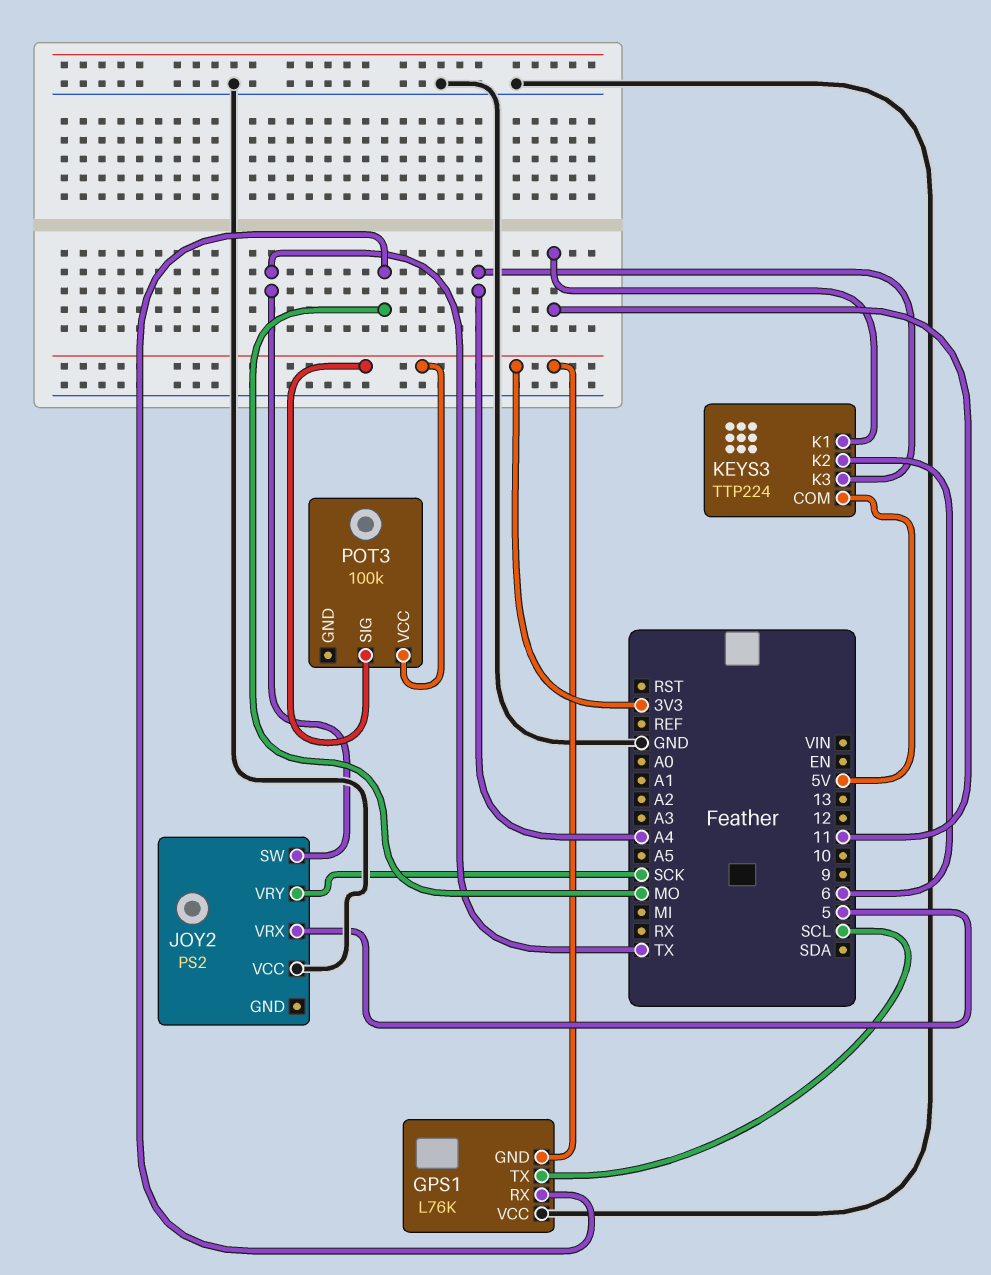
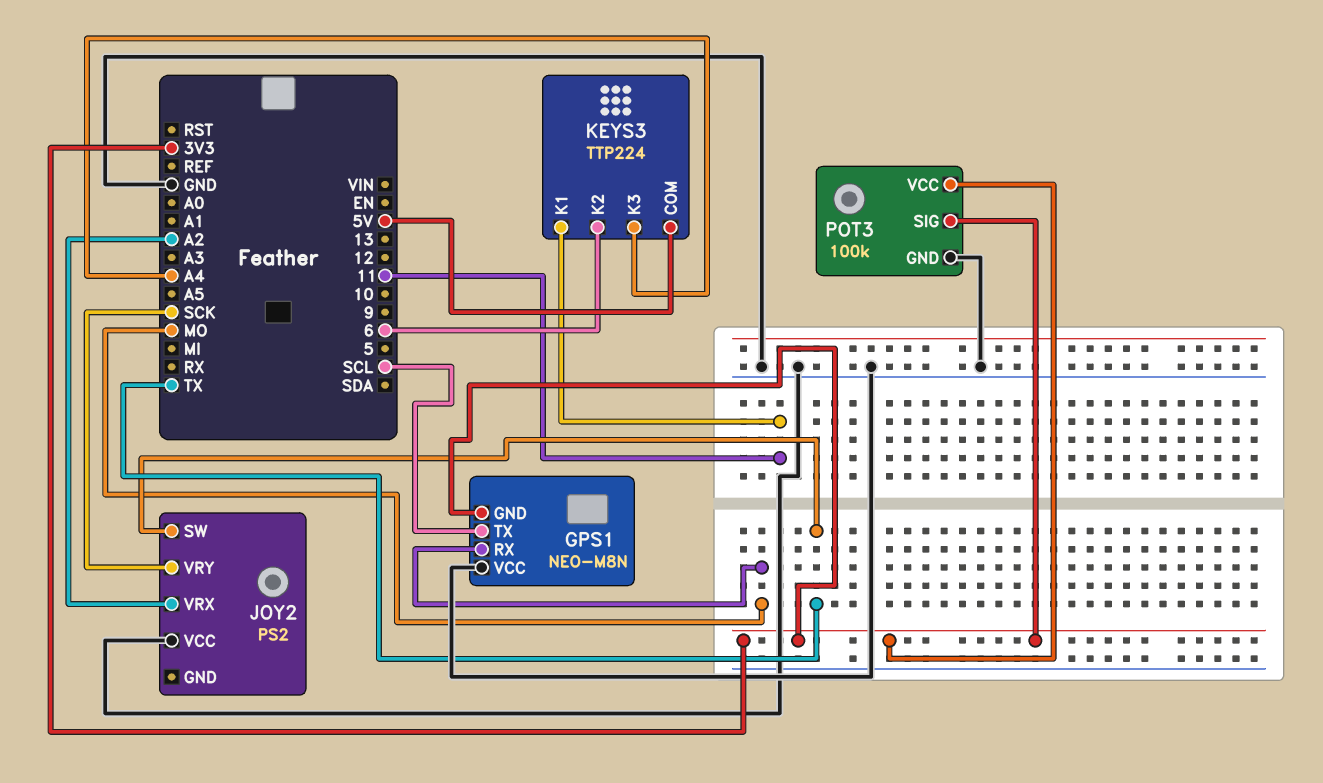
GPS1: L76K -> NEO-M8N
JOY2 pin VRX: 5 -> A2
POT3 pin GND: none -> GND

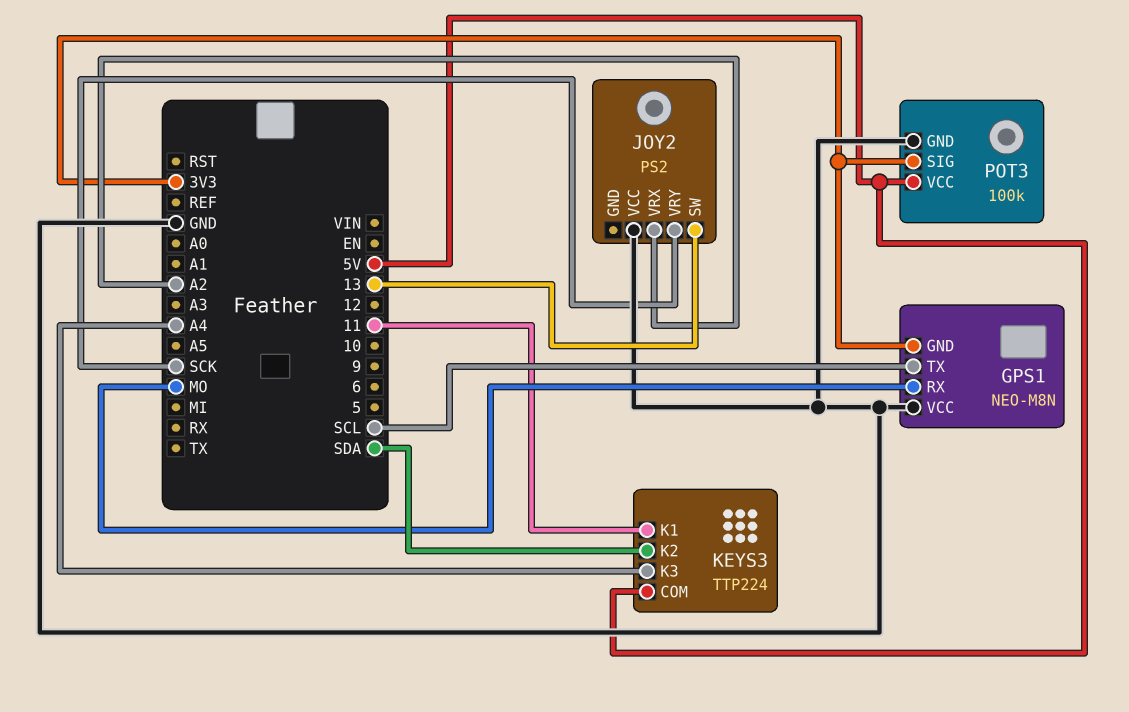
JOY2 pin SW: TX -> 13
KEYS3 pin K2: 6 -> SDA
POT3 pin VCC: 3V3 -> 5V

